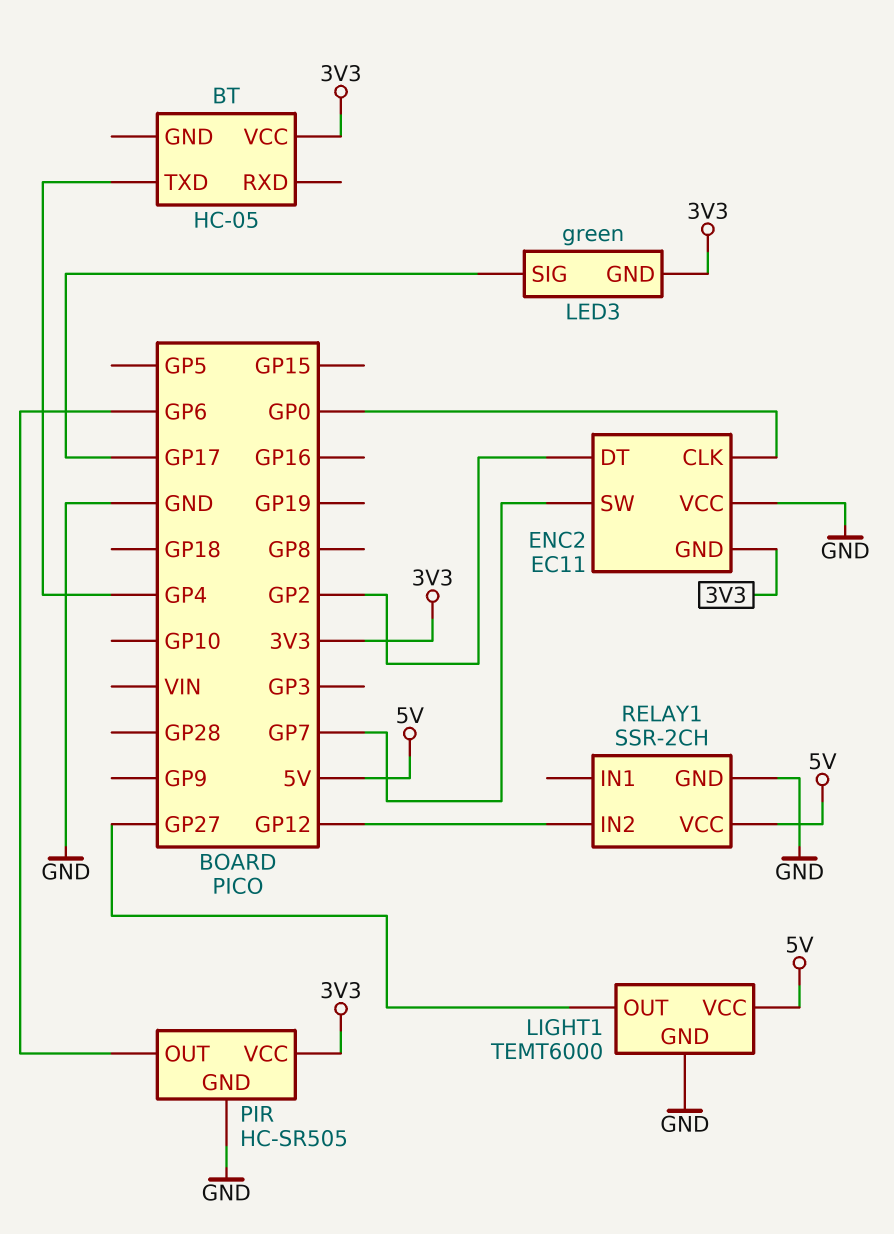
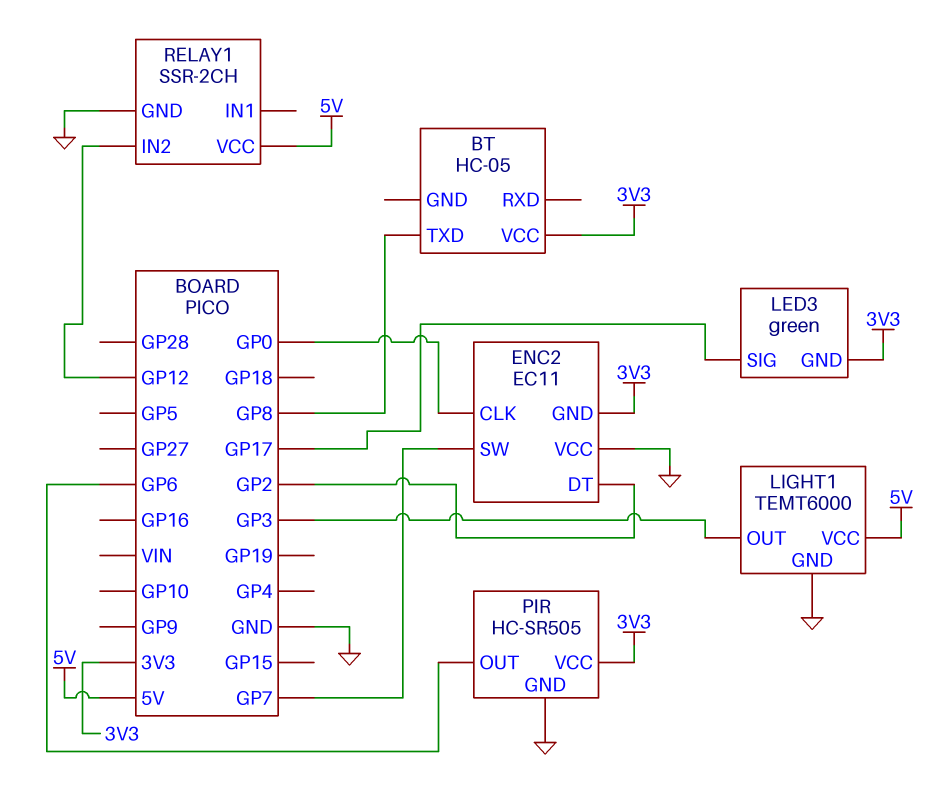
BT pin TXD: GP4 -> GP8
LIGHT1 pin OUT: GP27 -> GP3

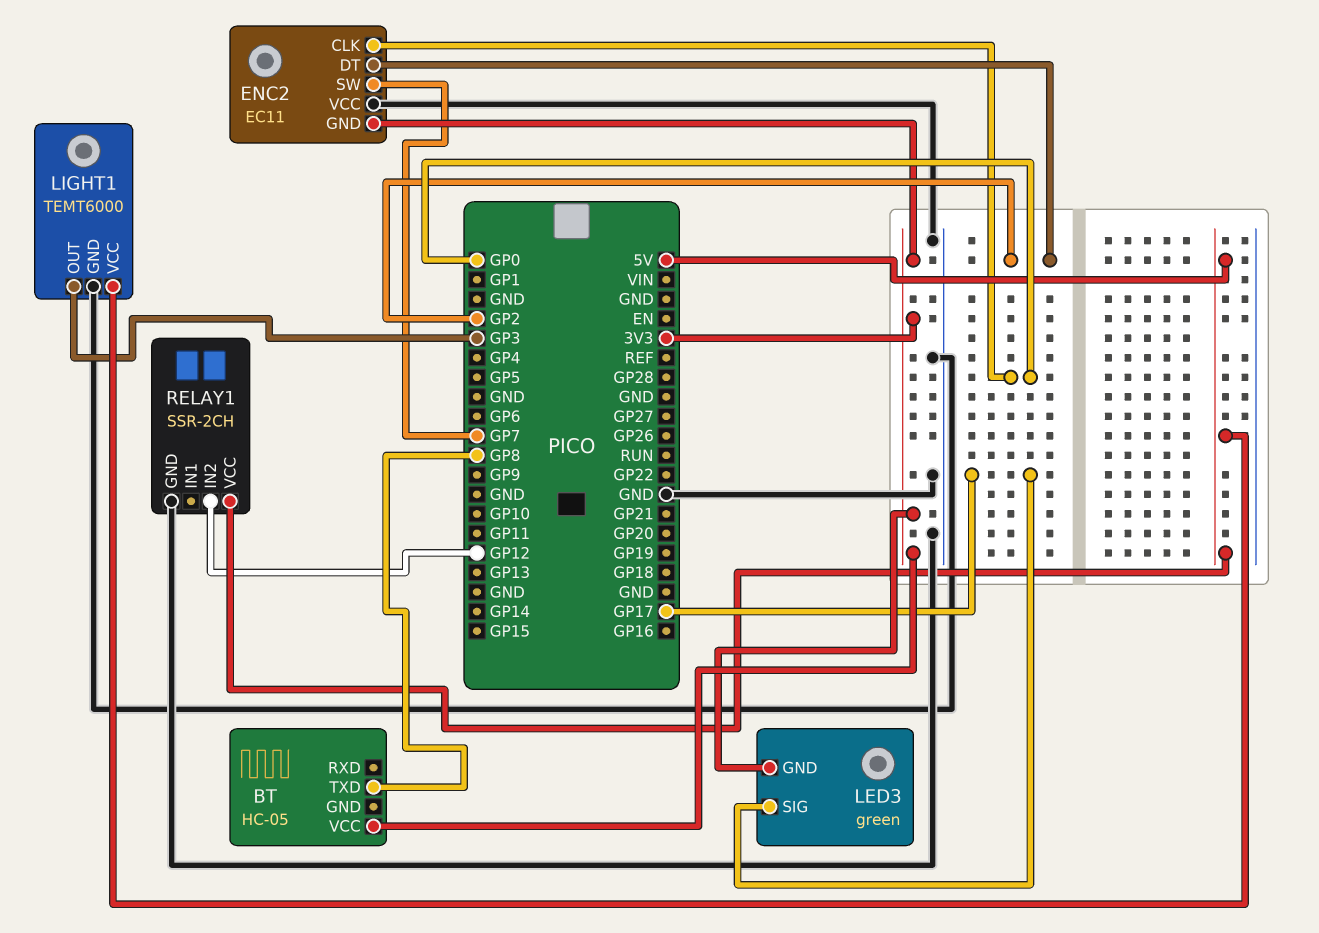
PIR: HC-SR505 -> none
PIR pin GND: GND -> none
PIR pin OUT: GP6 -> none
PIR pin VCC: 3V3 -> none

